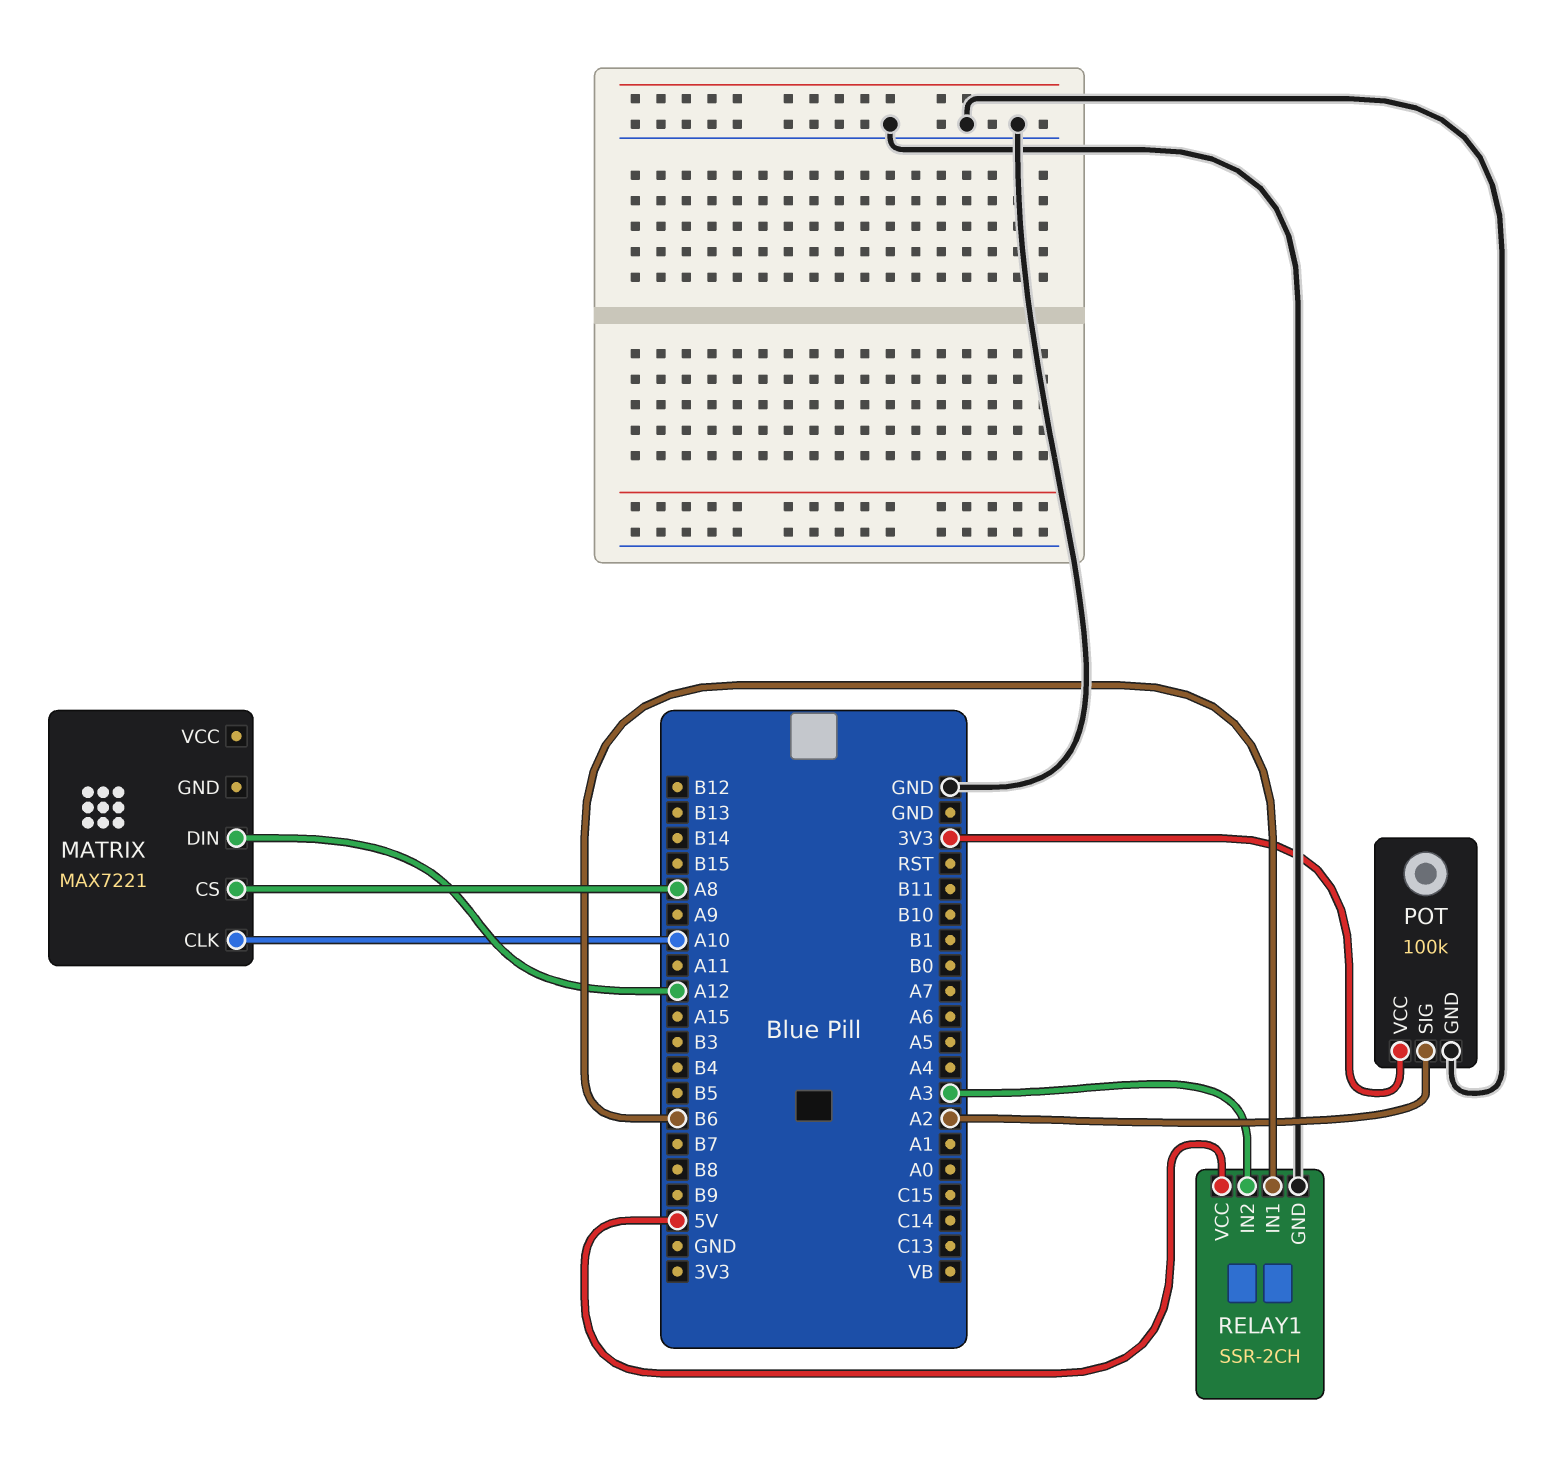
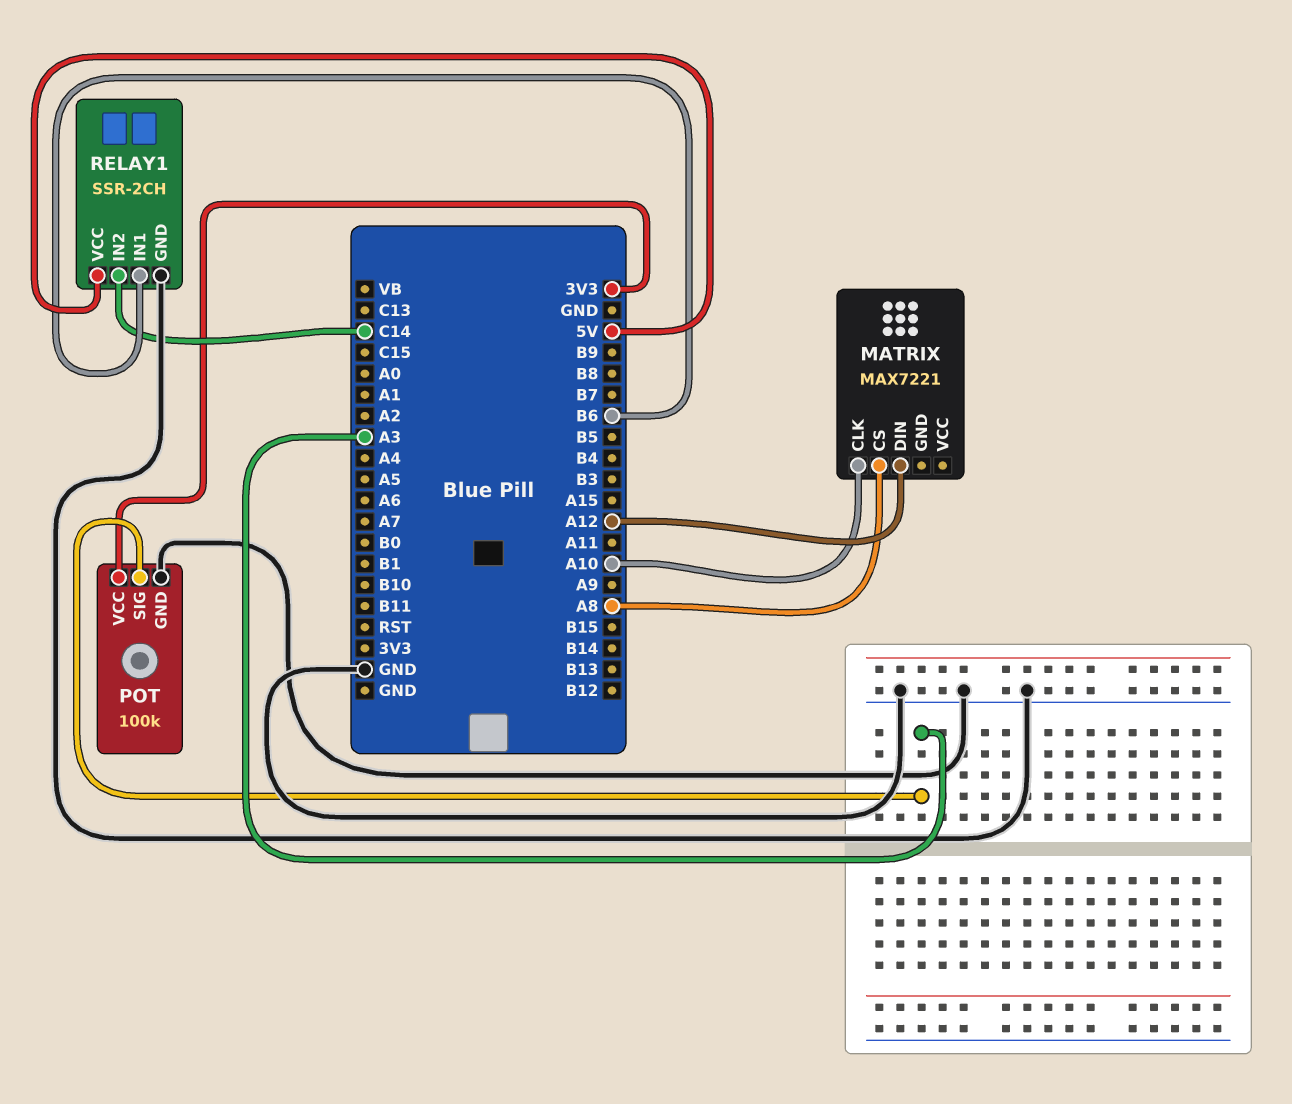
POT pin SIG: A2 -> A3
RELAY1 pin IN2: A3 -> C14

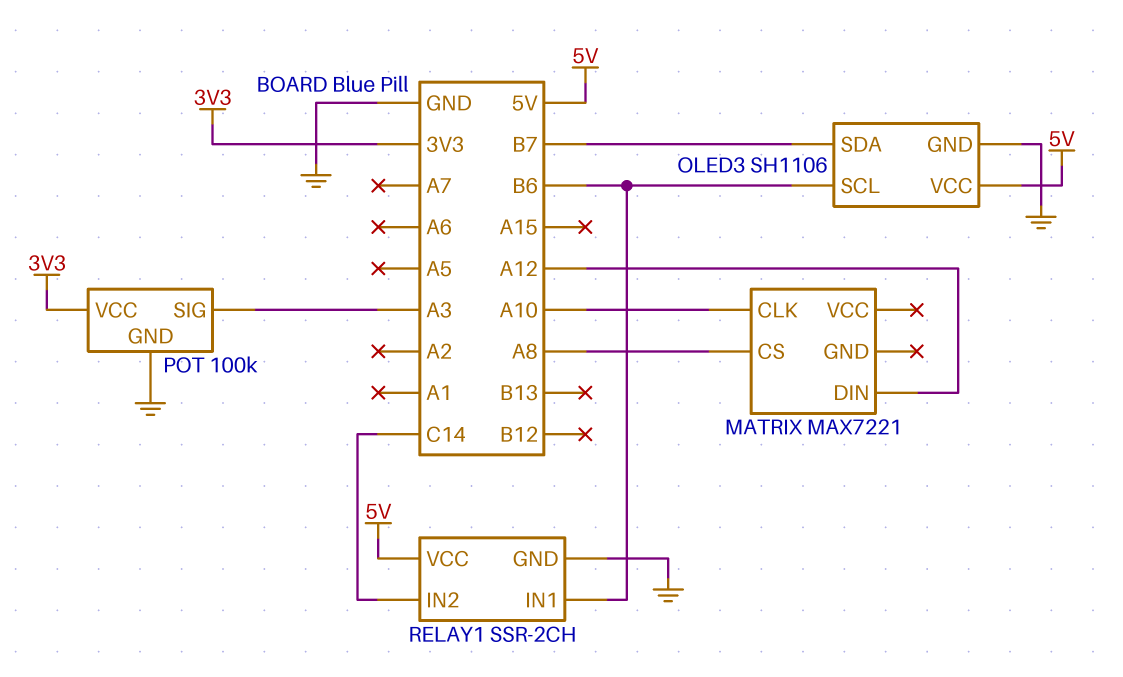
OLED3: none -> SH1106
OLED3 pin GND: none -> GND
OLED3 pin SCL: none -> B6
OLED3 pin SDA: none -> B7
OLED3 pin VCC: none -> 5V

